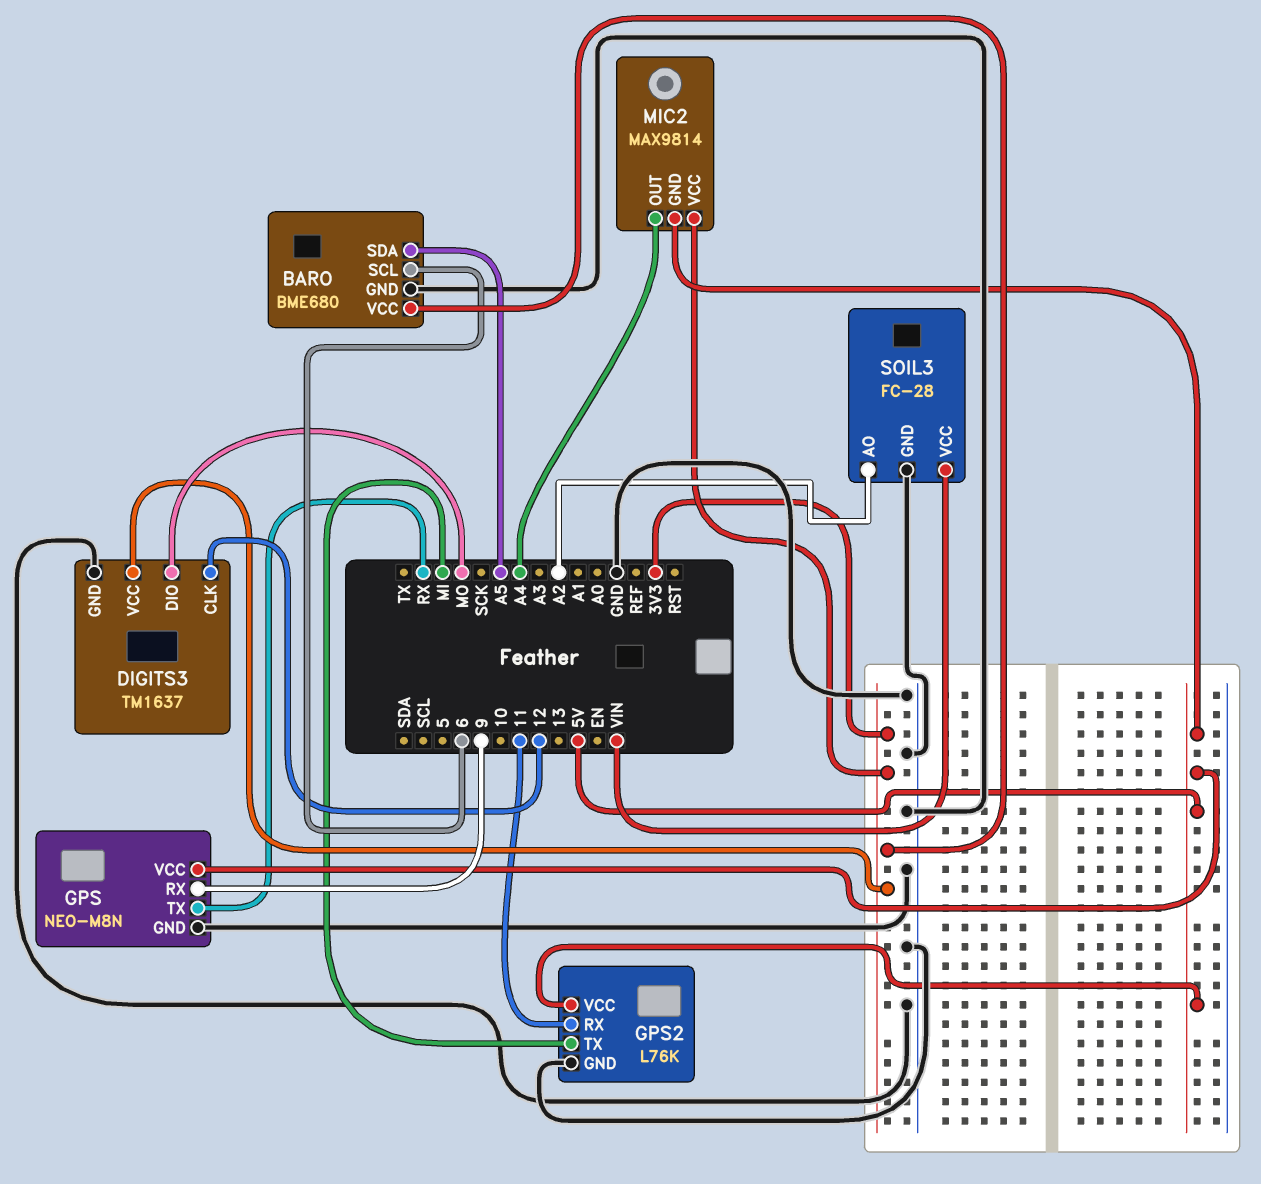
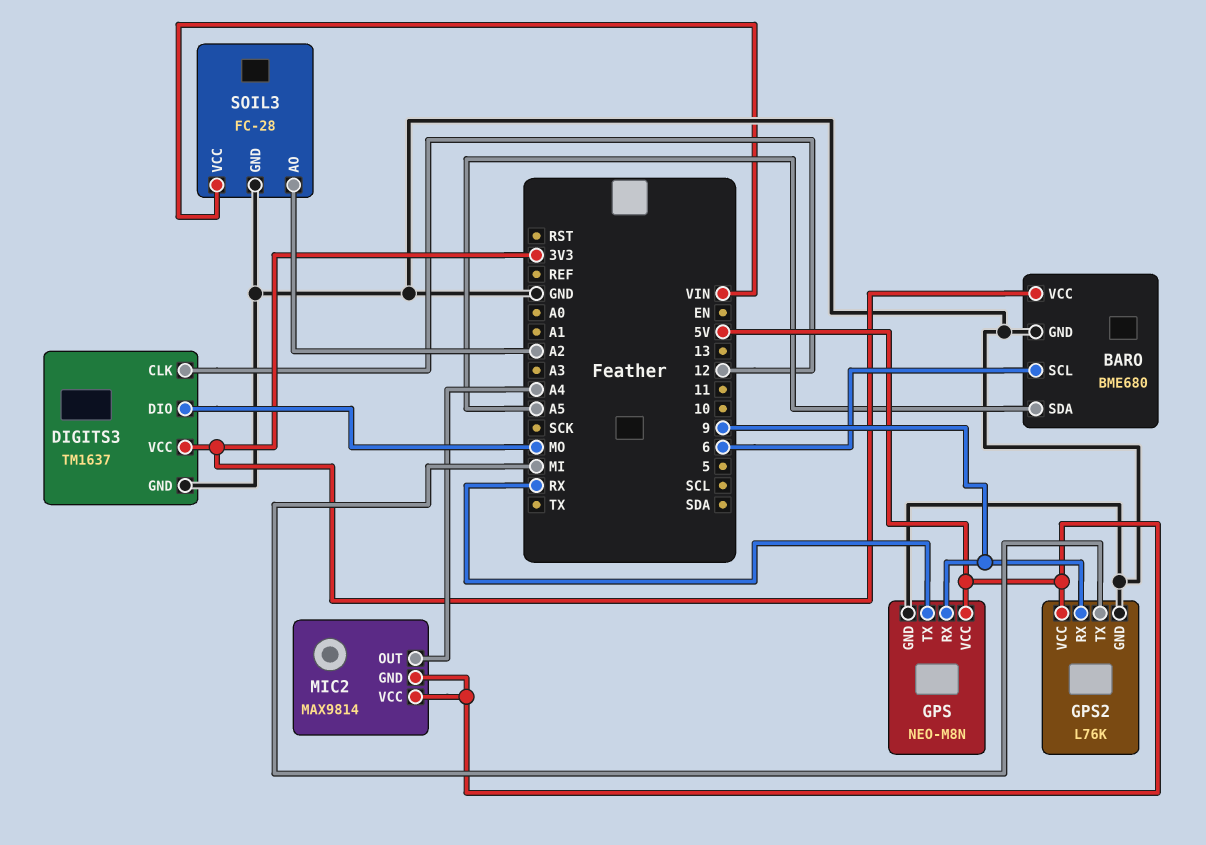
GPS2 pin RX: 11 -> 9
MIC2 pin VCC: 3V3 -> 5V

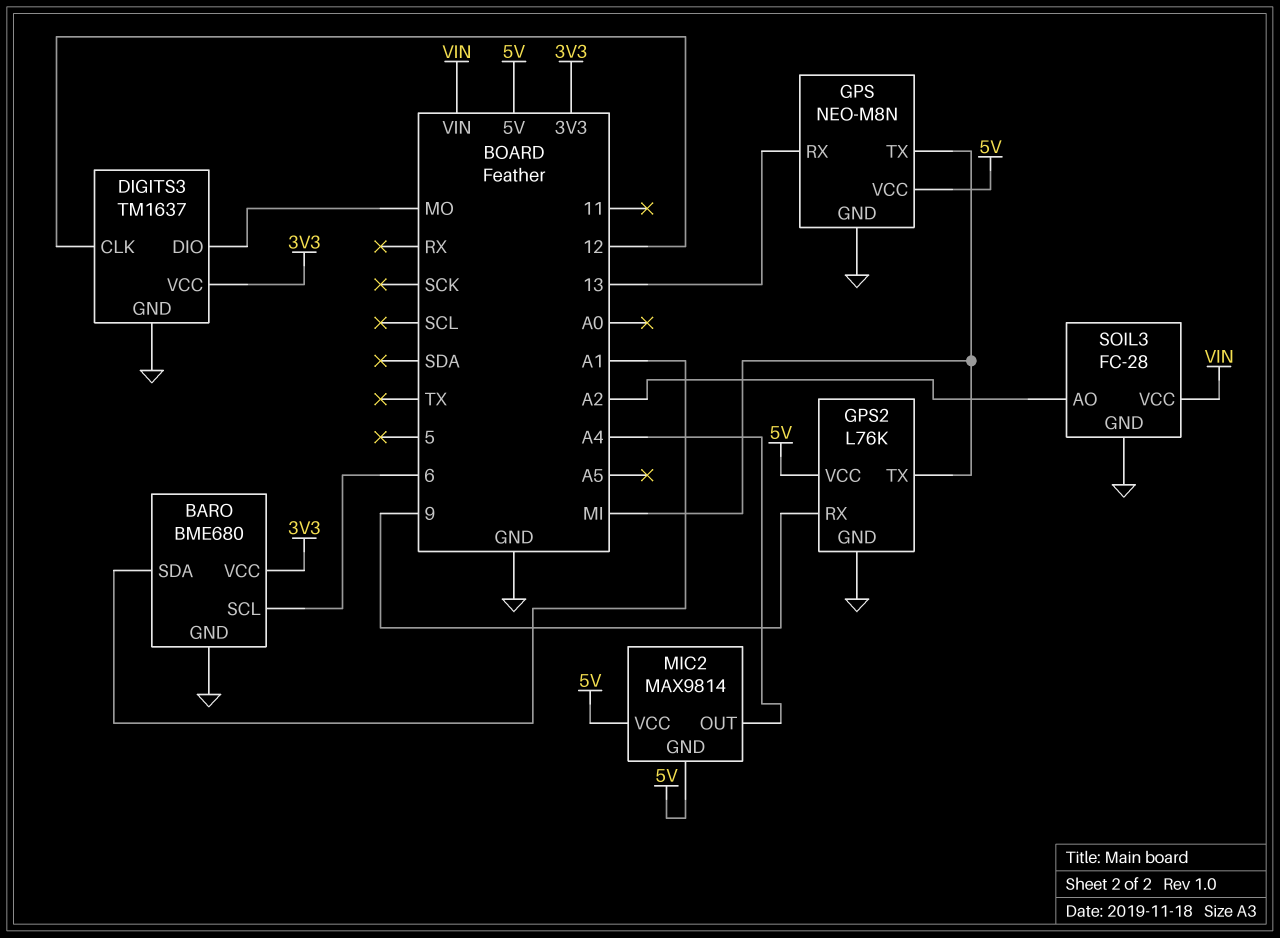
BARO pin SDA: A5 -> A1
GPS pin RX: 9 -> 13
GPS pin TX: RX -> MI

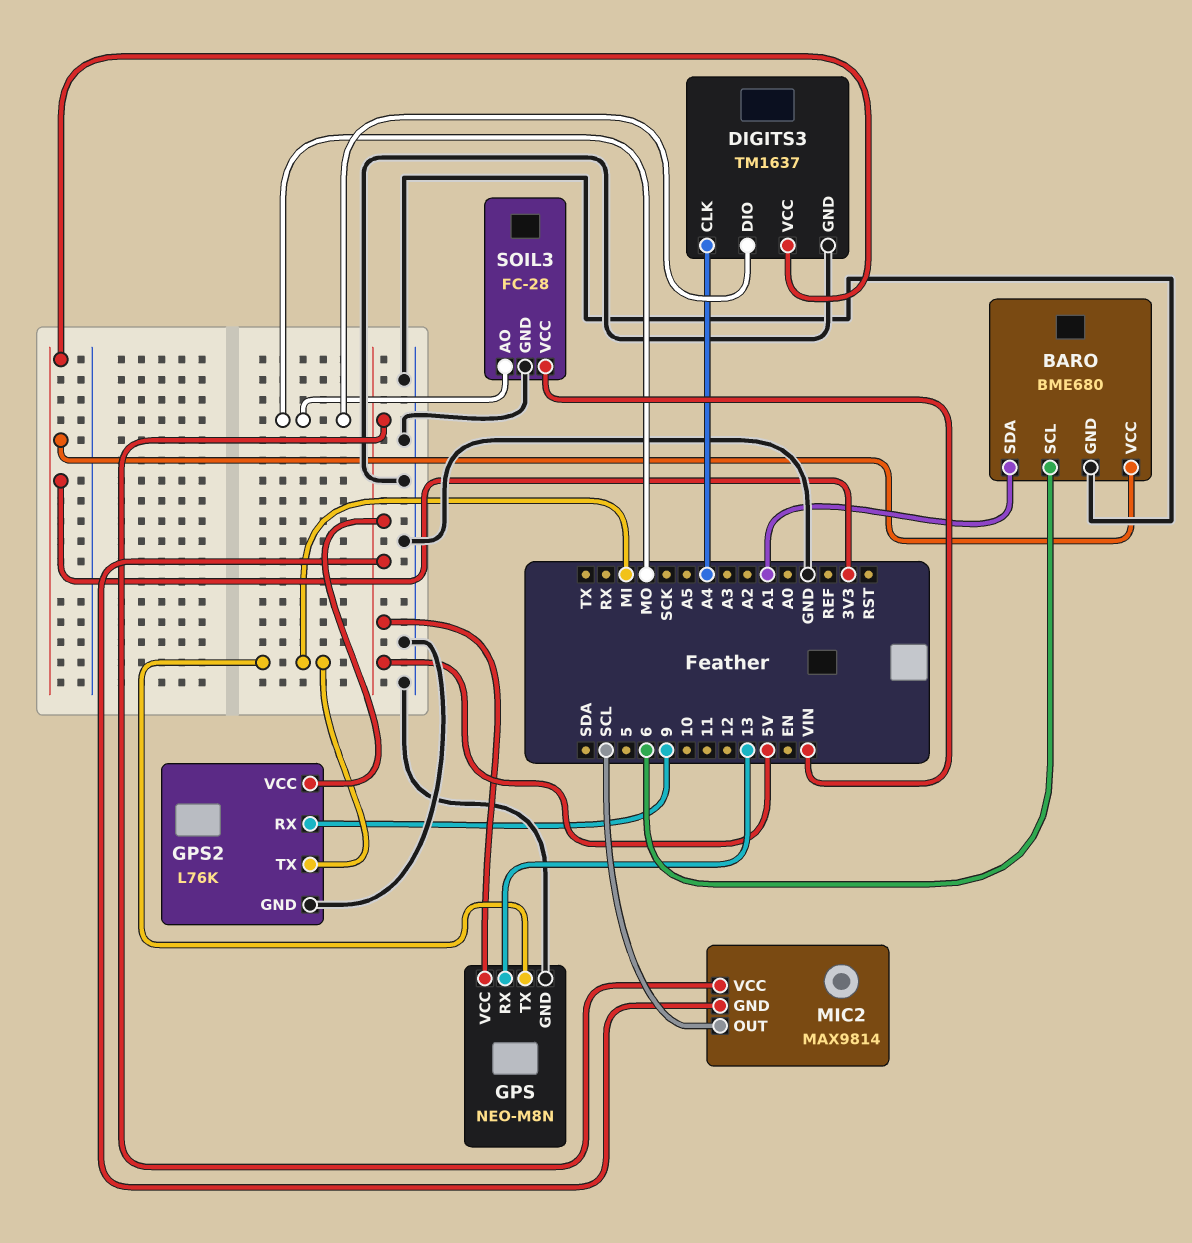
DIGITS3 pin CLK: 12 -> A4
MIC2 pin OUT: A4 -> SCL
SOIL3 pin AO: A2 -> MO

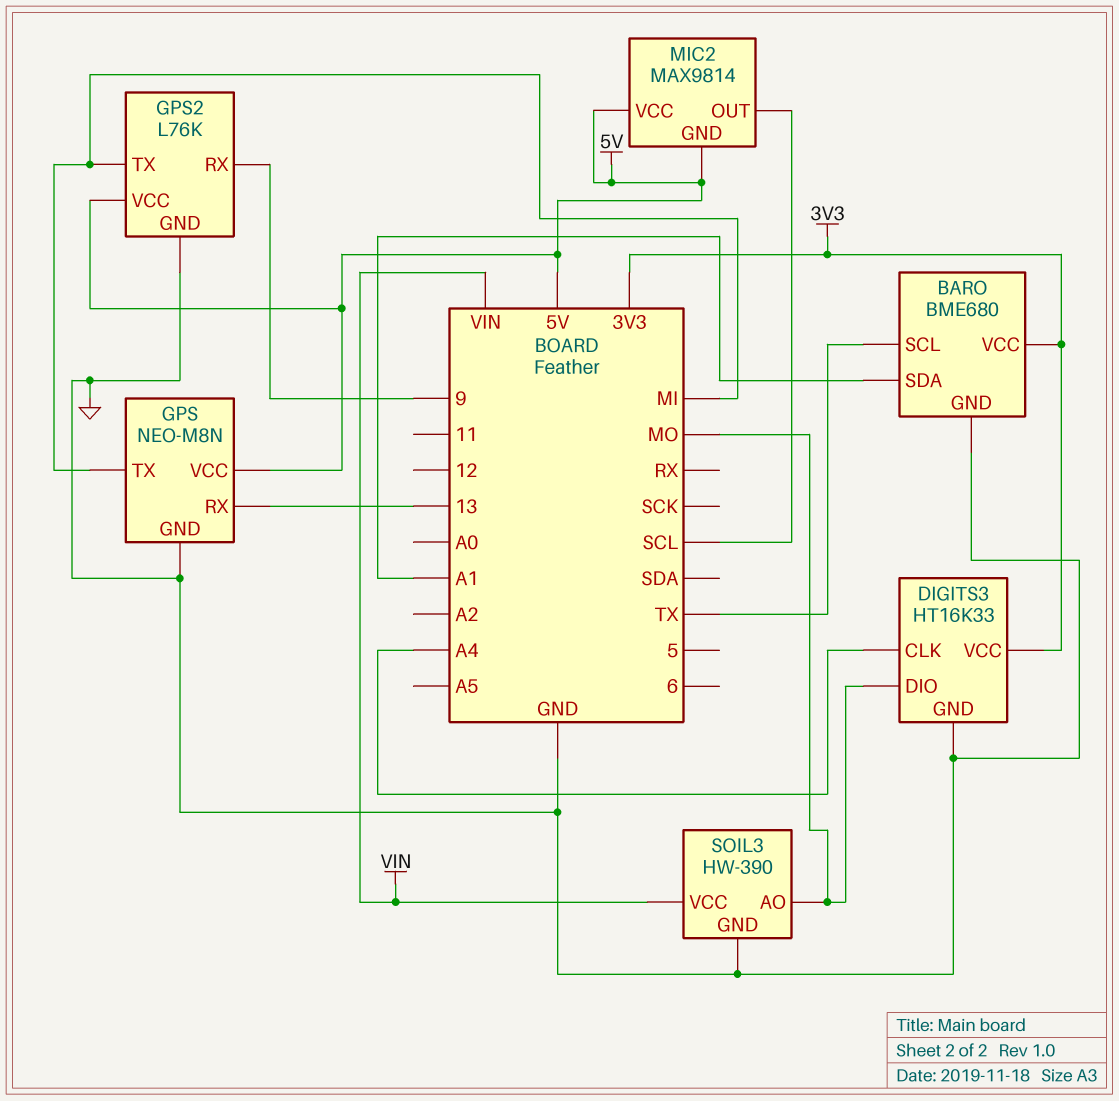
BARO pin SCL: 6 -> TX
DIGITS3: TM1637 -> HT16K33
SOIL3: FC-28 -> HW-390

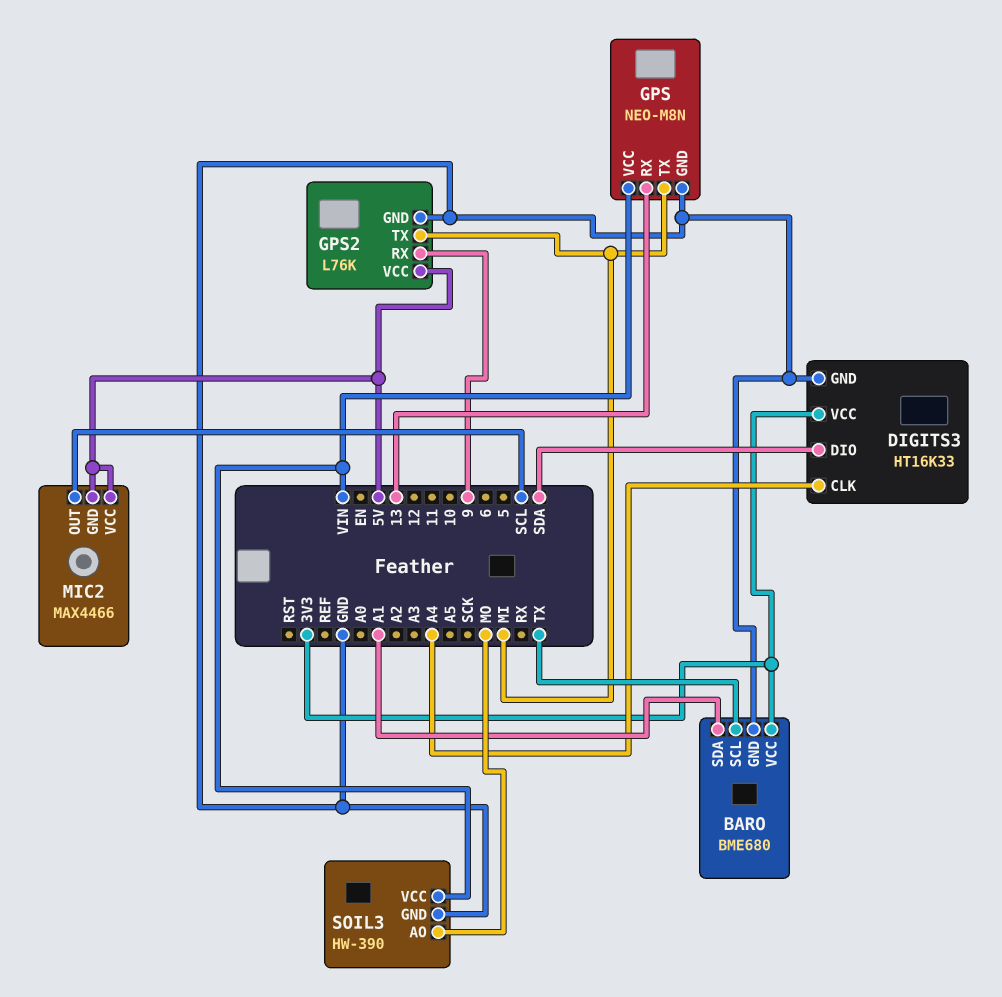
DIGITS3 pin DIO: MO -> SDA
GPS pin VCC: 5V -> VIN
MIC2: MAX9814 -> MAX4466

